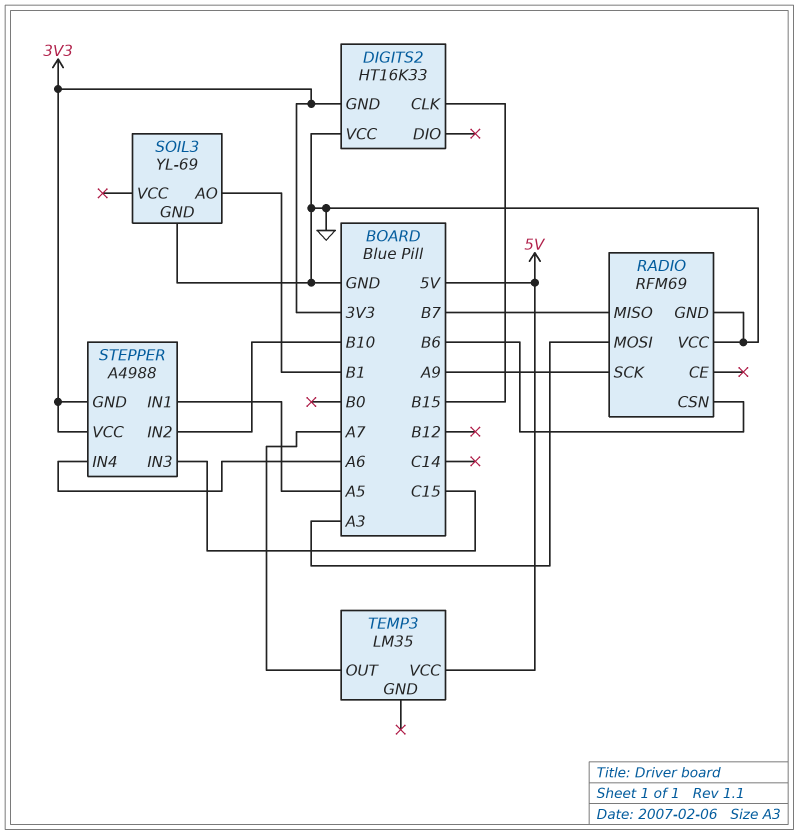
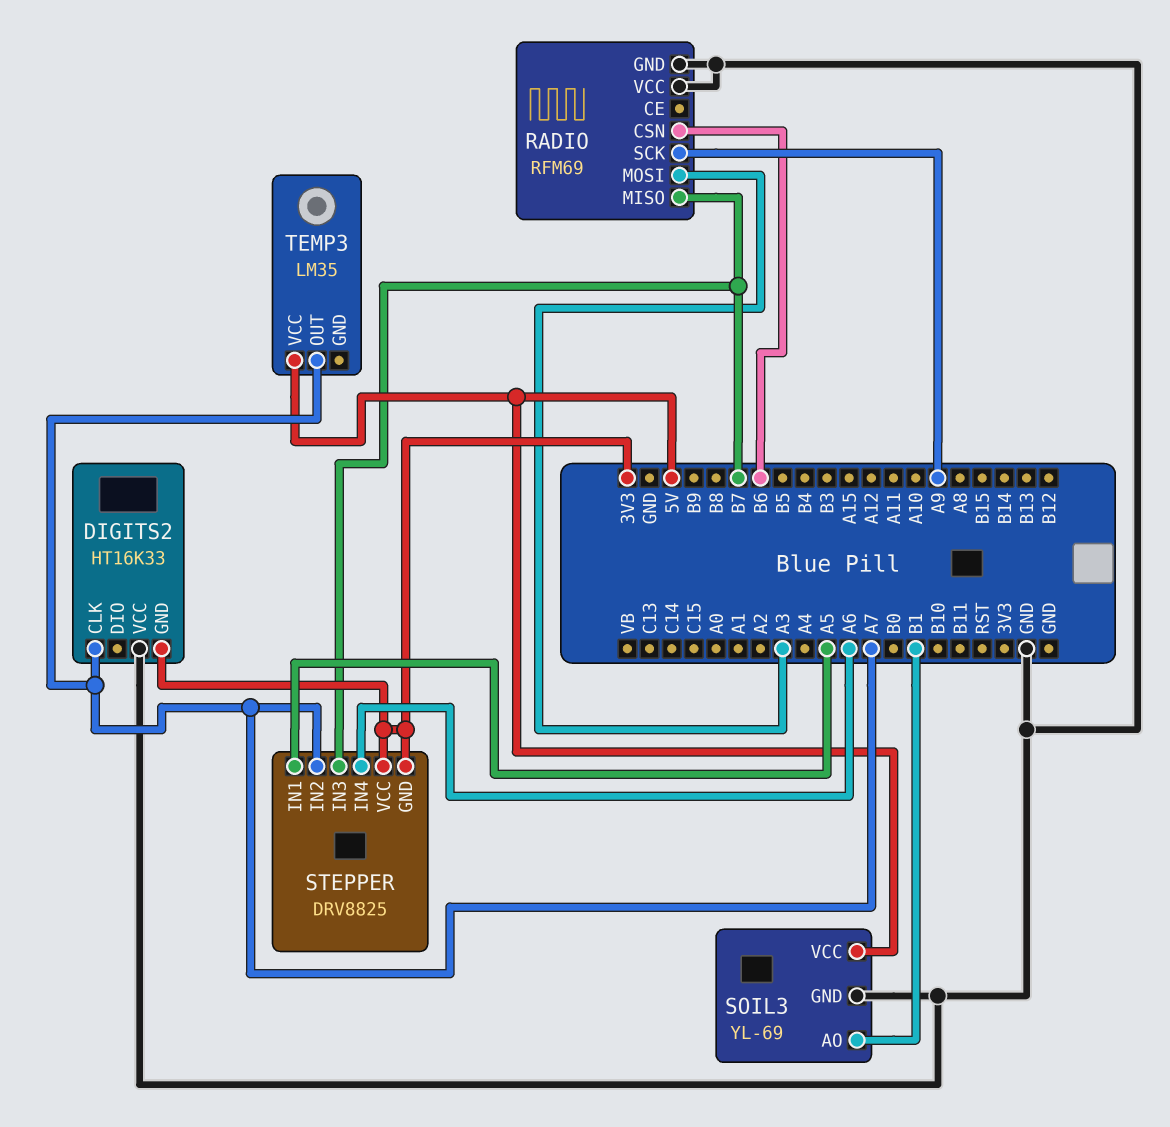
DIGITS2 pin CLK: B15 -> A7
SOIL3 pin VCC: none -> 5V
STEPPER: A4988 -> DRV8825
STEPPER pin IN2: B10 -> A7
STEPPER pin IN3: C15 -> B7

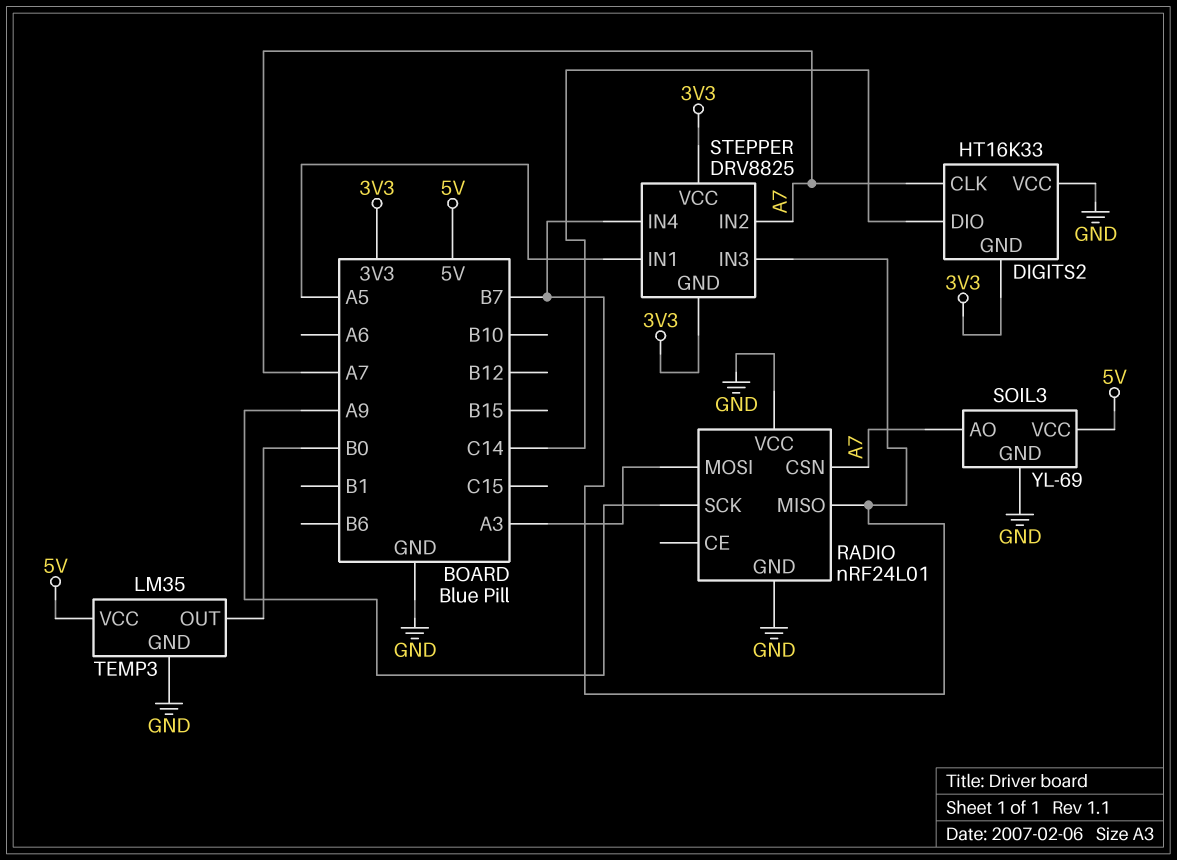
DIGITS2 pin DIO: none -> C14
RADIO: RFM69 -> nRF24L01
RADIO pin CSN: B6 -> A7
SOIL3 pin AO: B1 -> A7
STEPPER pin IN4: A6 -> B7
TEMP3 pin GND: none -> GND
TEMP3 pin OUT: A7 -> B0

